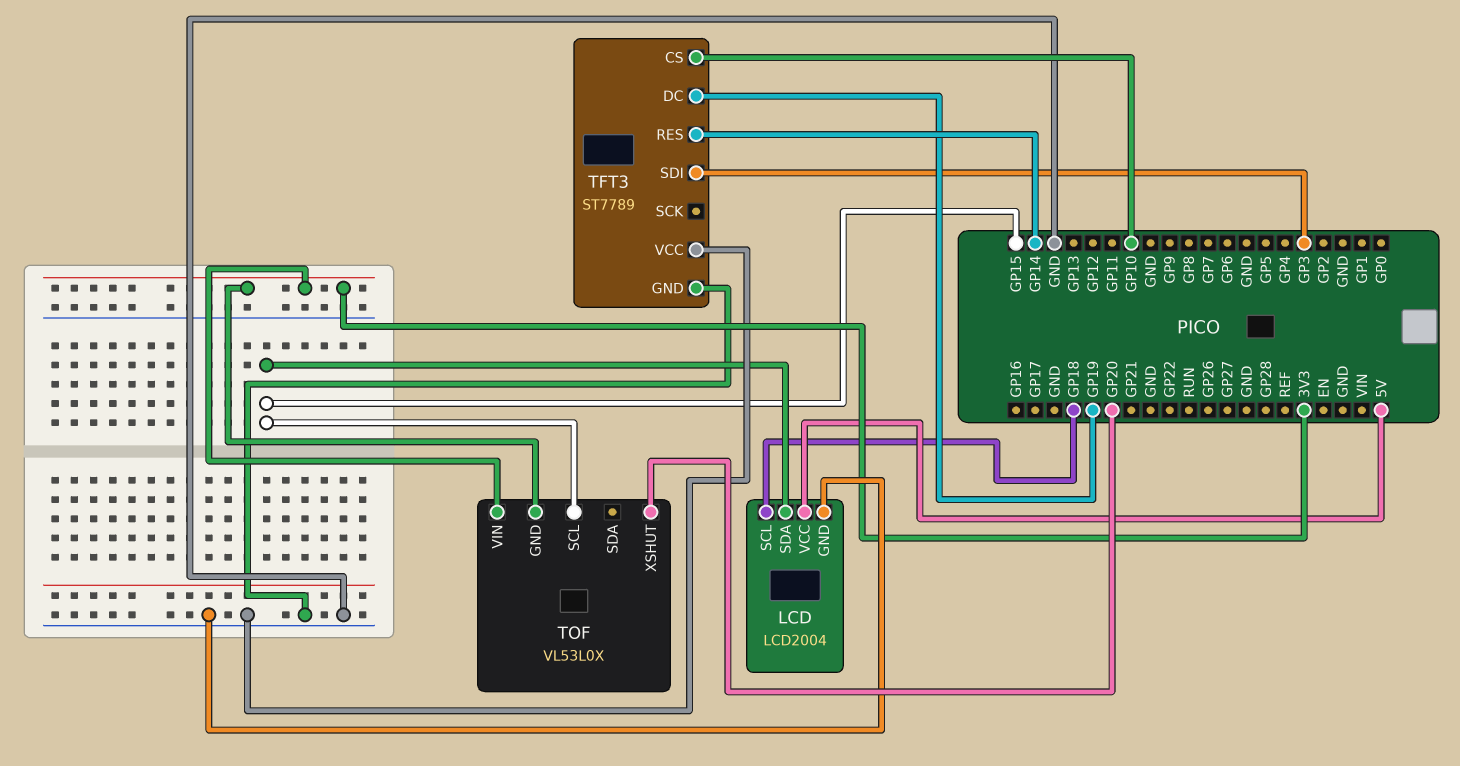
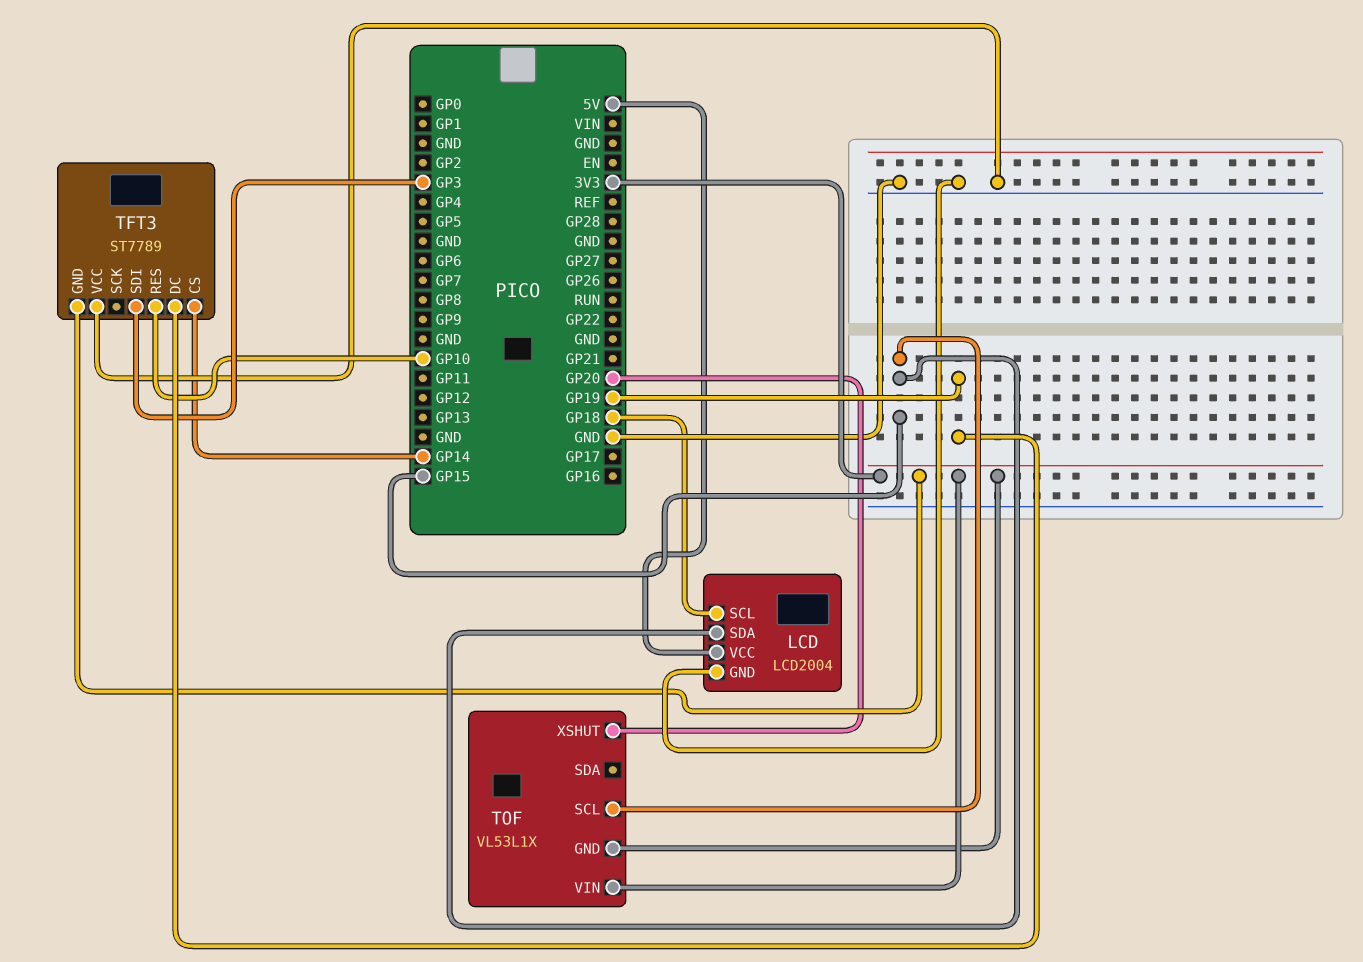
TFT3 pin CS: GP10 -> GP14
TFT3 pin GND: GND -> 3V3
TFT3 pin RES: GP14 -> GP10
TOF: VL53L0X -> VL53L1X

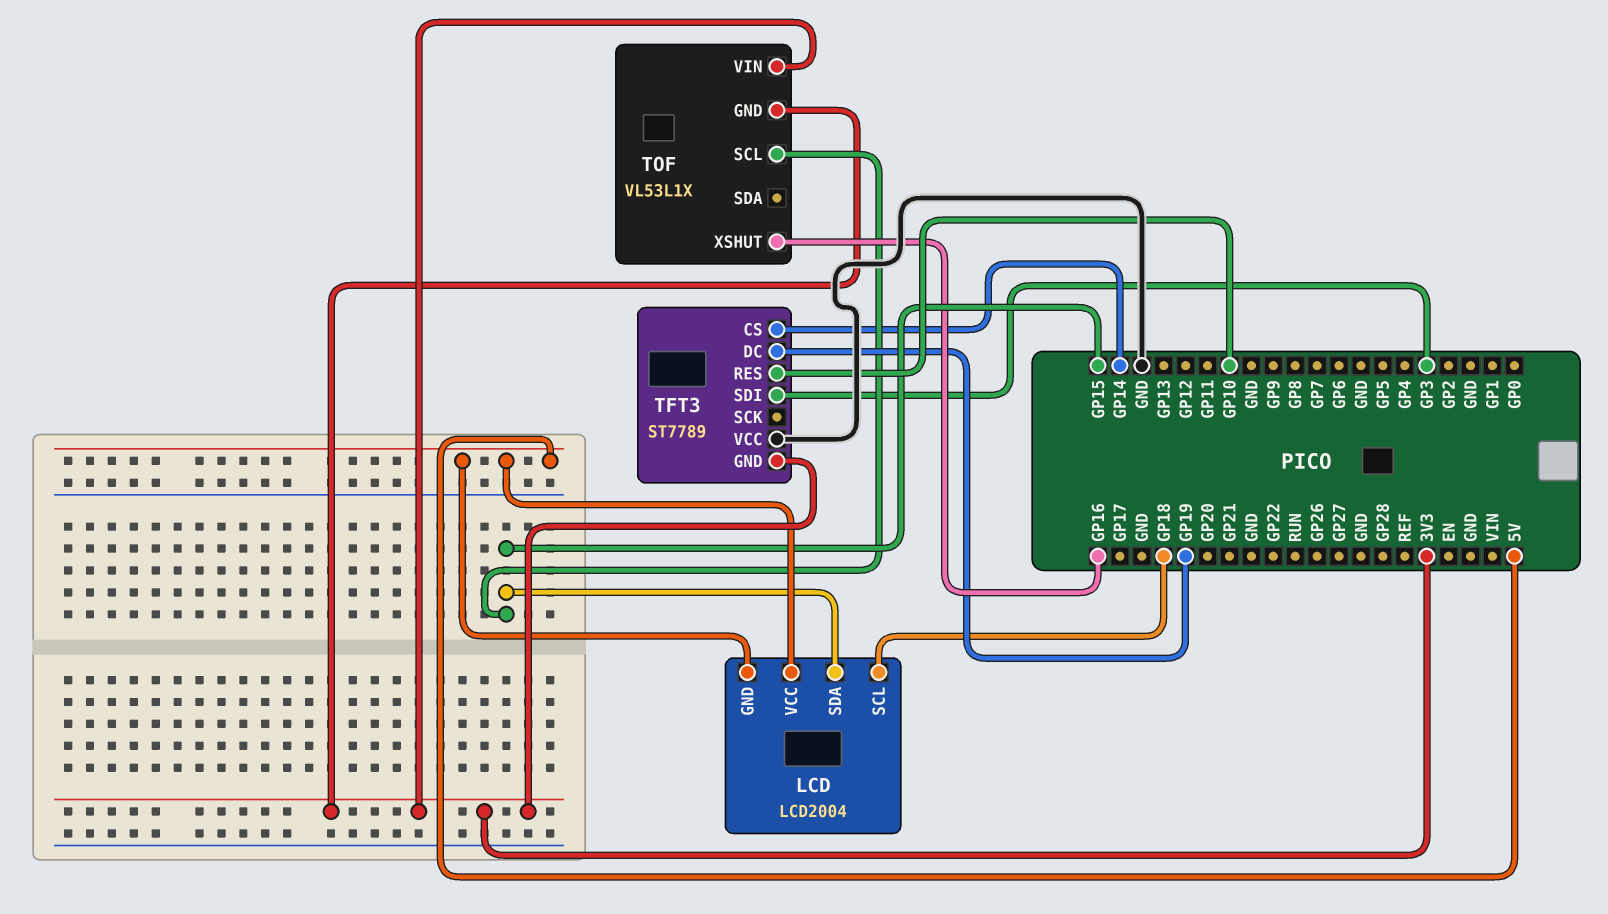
LCD pin GND: GND -> 5V
TOF pin XSHUT: GP20 -> GP16

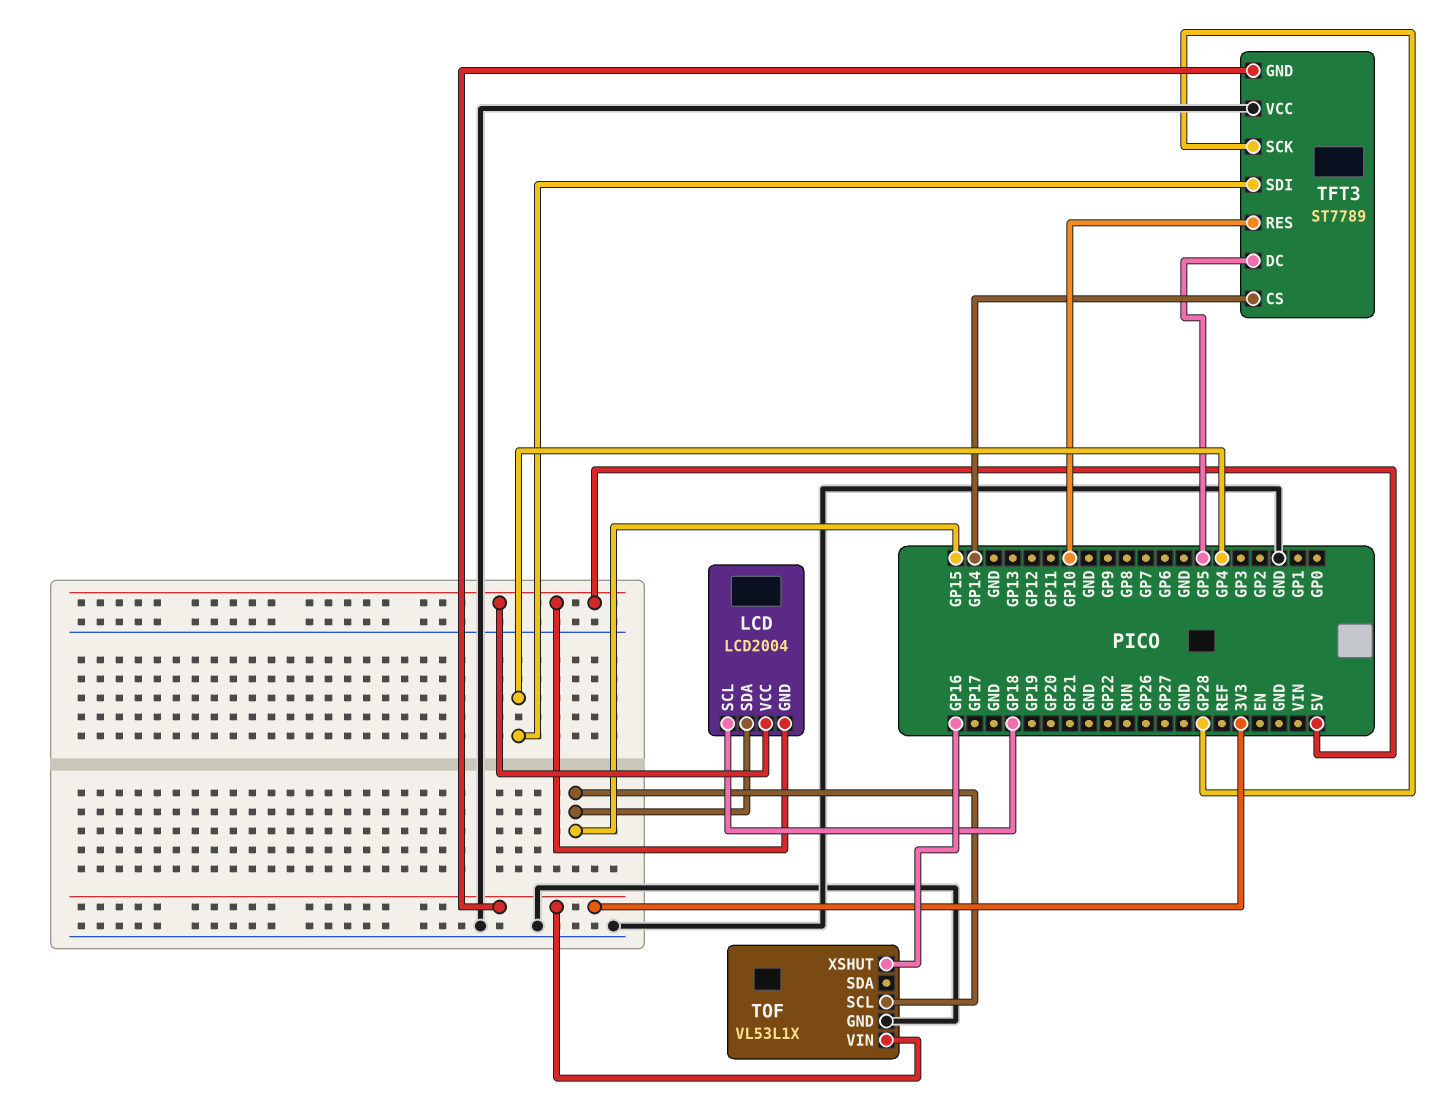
TFT3 pin DC: GP19 -> GP5
TFT3 pin SCK: none -> GP28
TFT3 pin SDI: GP3 -> GP4
TOF pin GND: 3V3 -> GND

